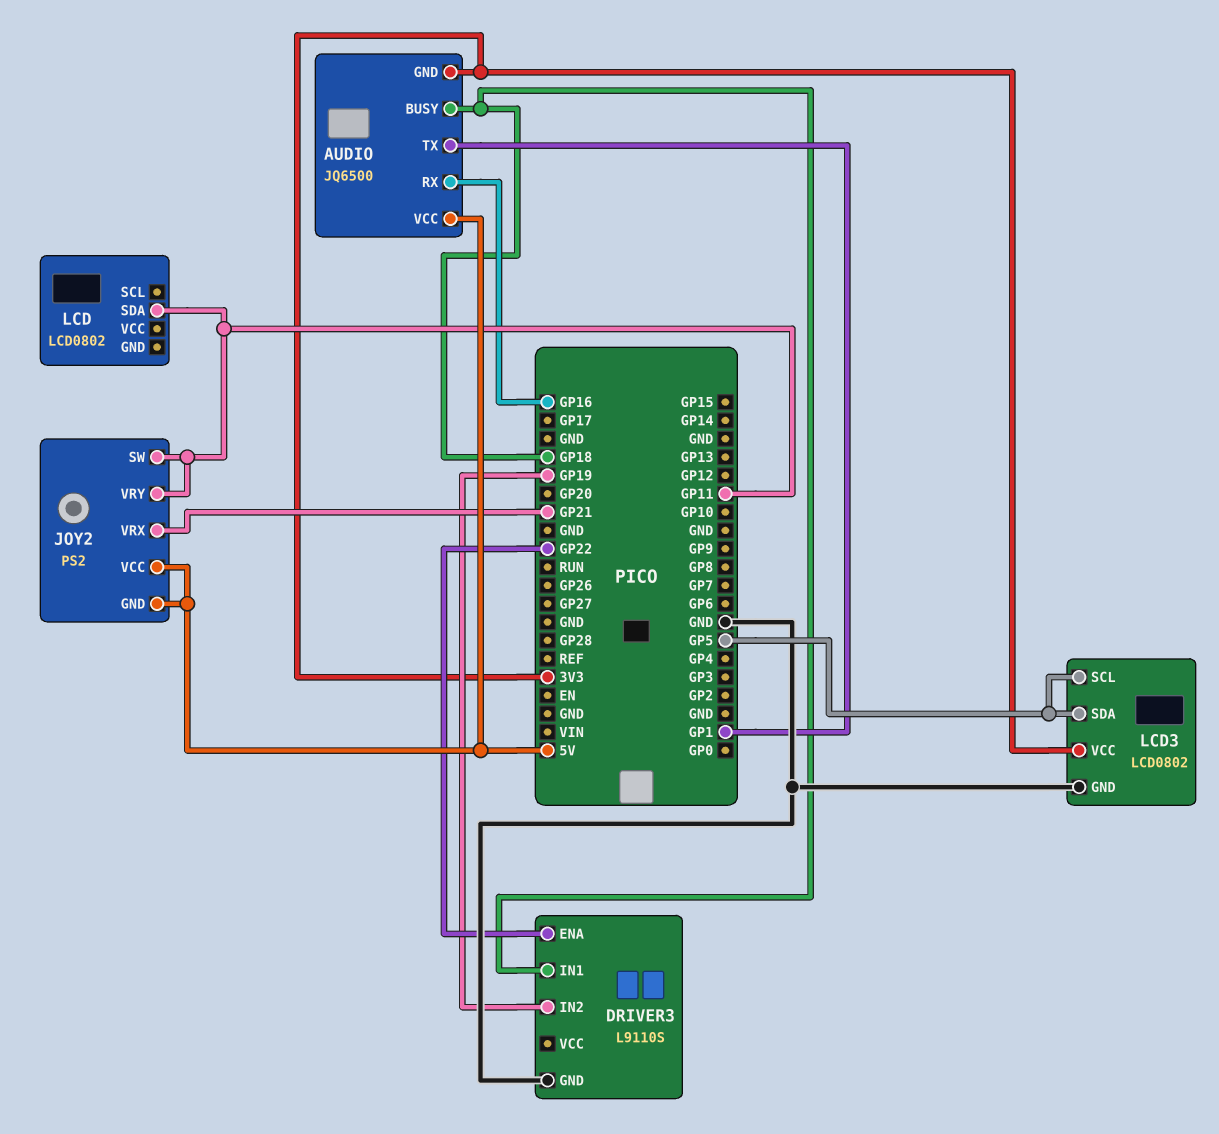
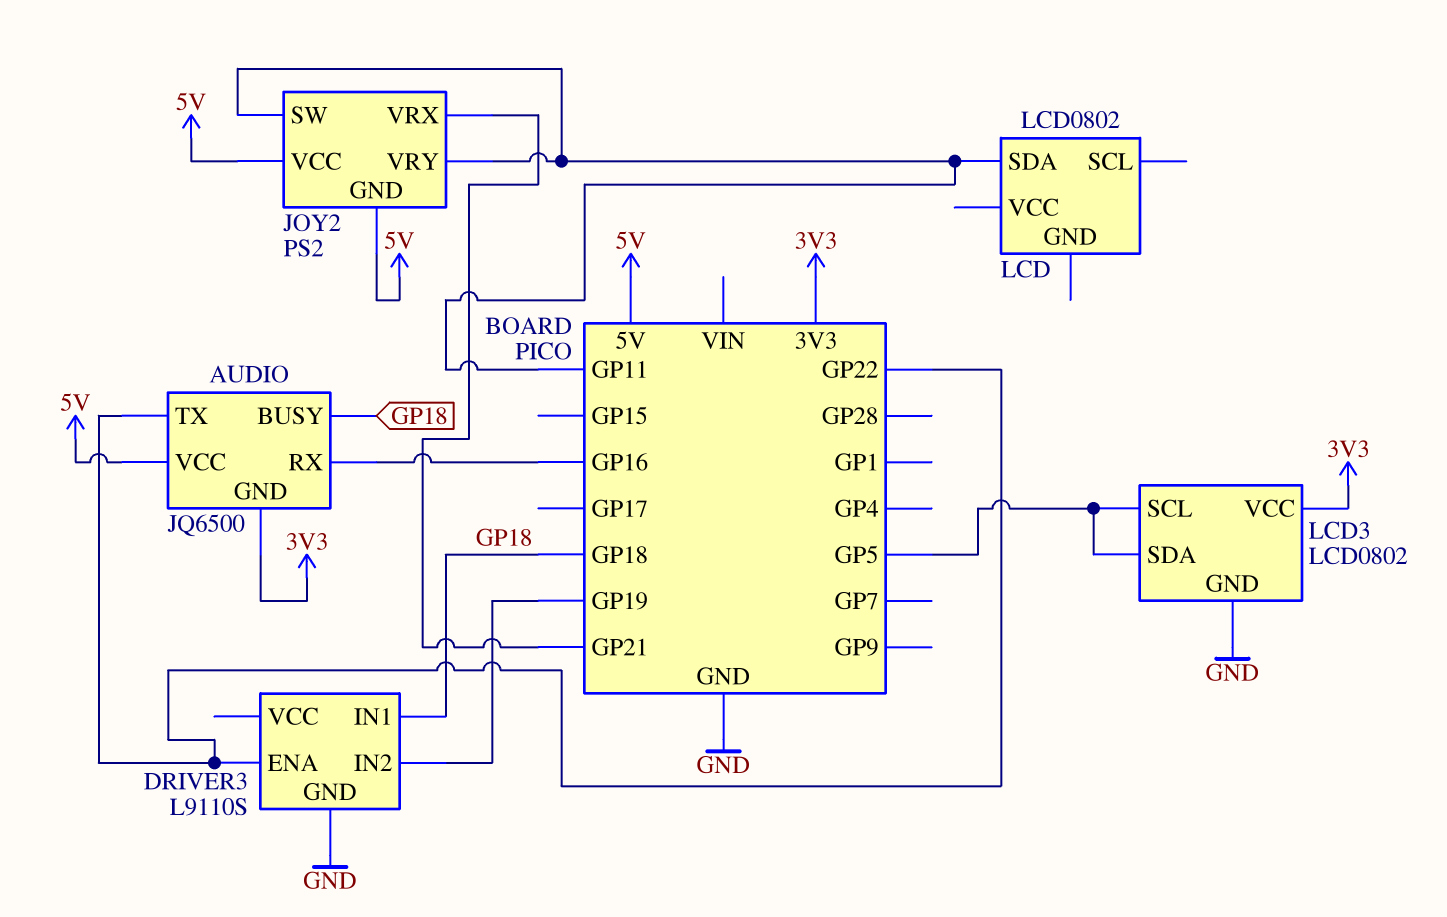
AUDIO pin TX: GP1 -> GP22

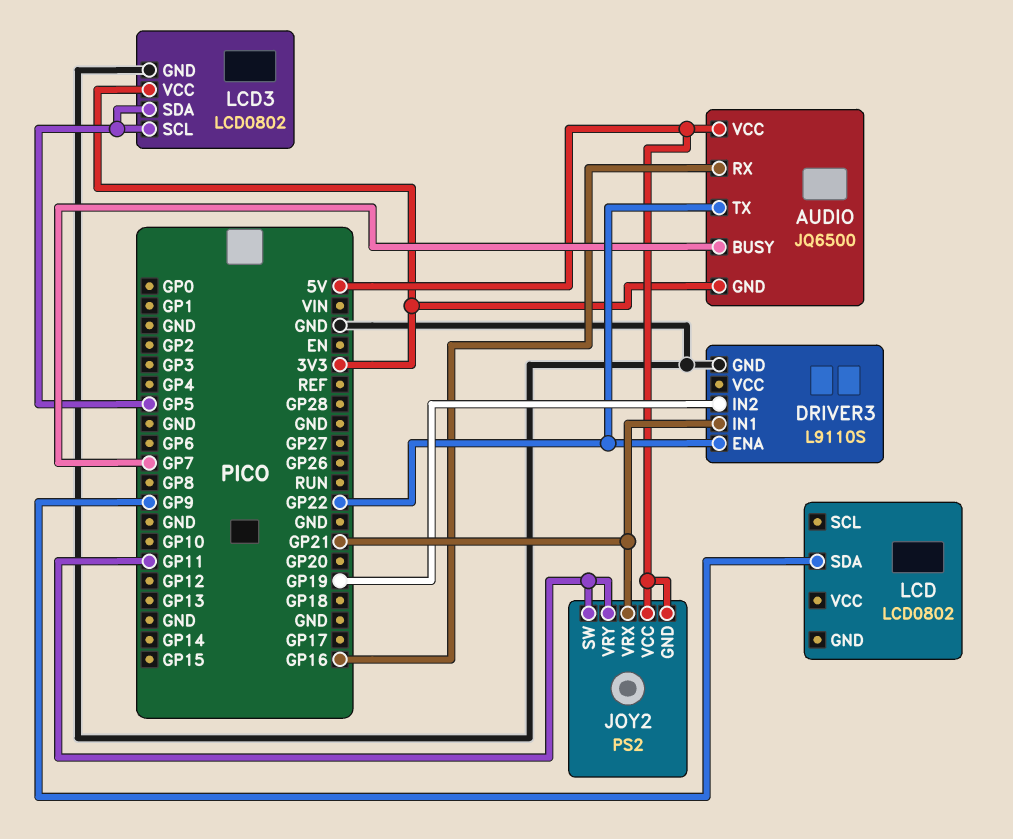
AUDIO pin BUSY: GP18 -> GP7
DRIVER3 pin IN1: GP18 -> GP21
LCD pin SDA: GP11 -> GP9

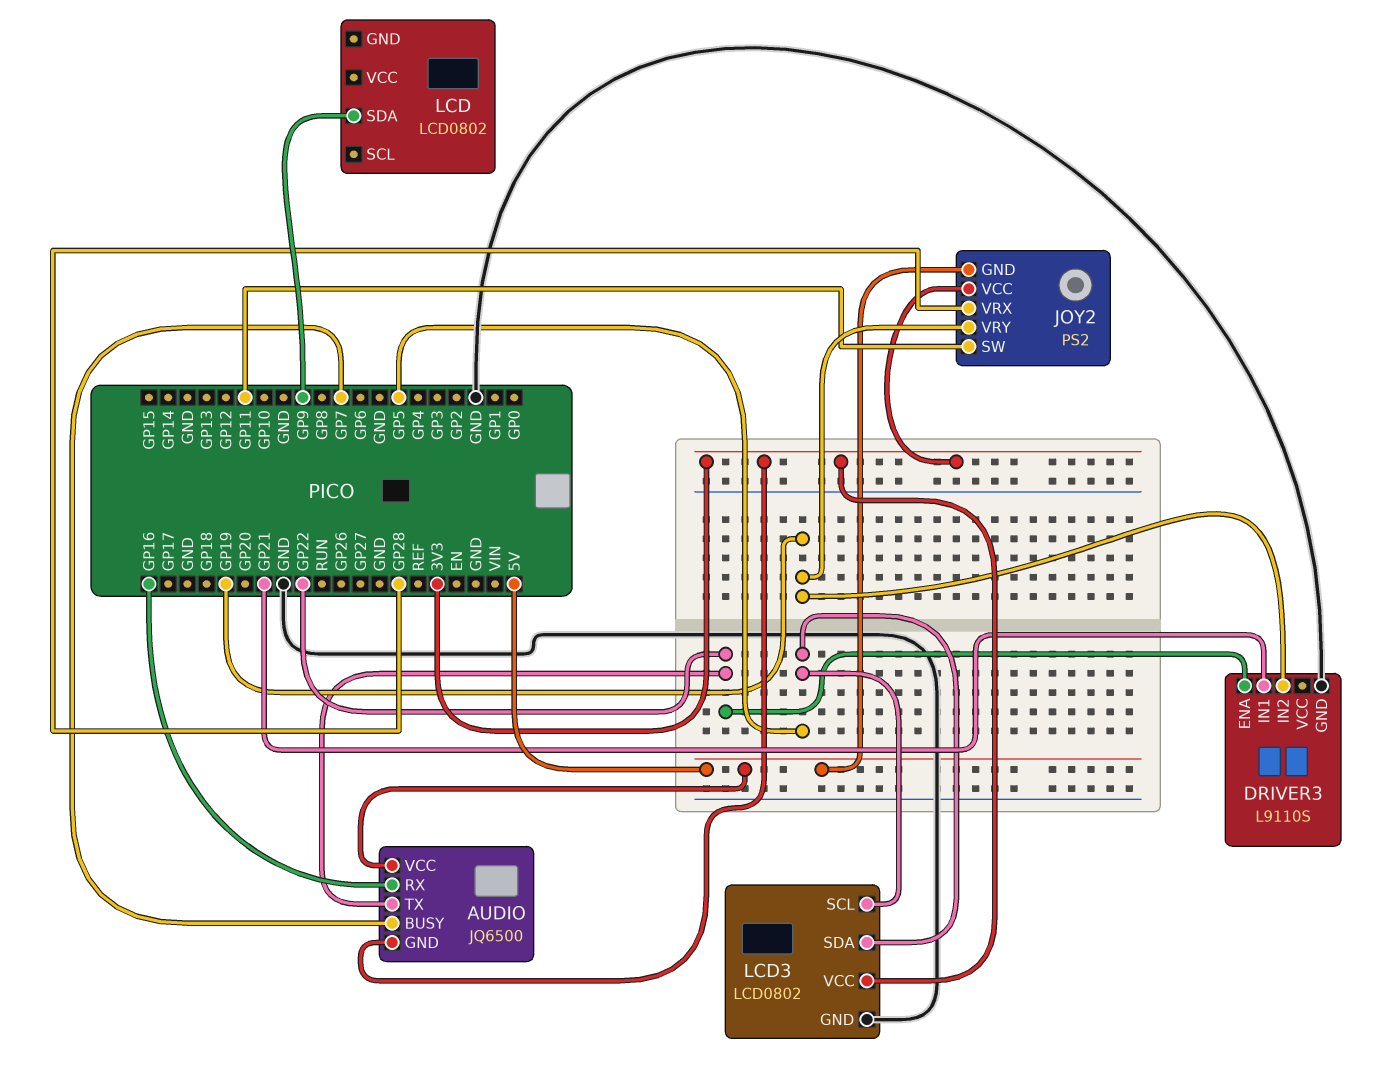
JOY2 pin VCC: 5V -> 3V3
JOY2 pin VRX: GP21 -> GP28
JOY2 pin VRY: GP11 -> GP19

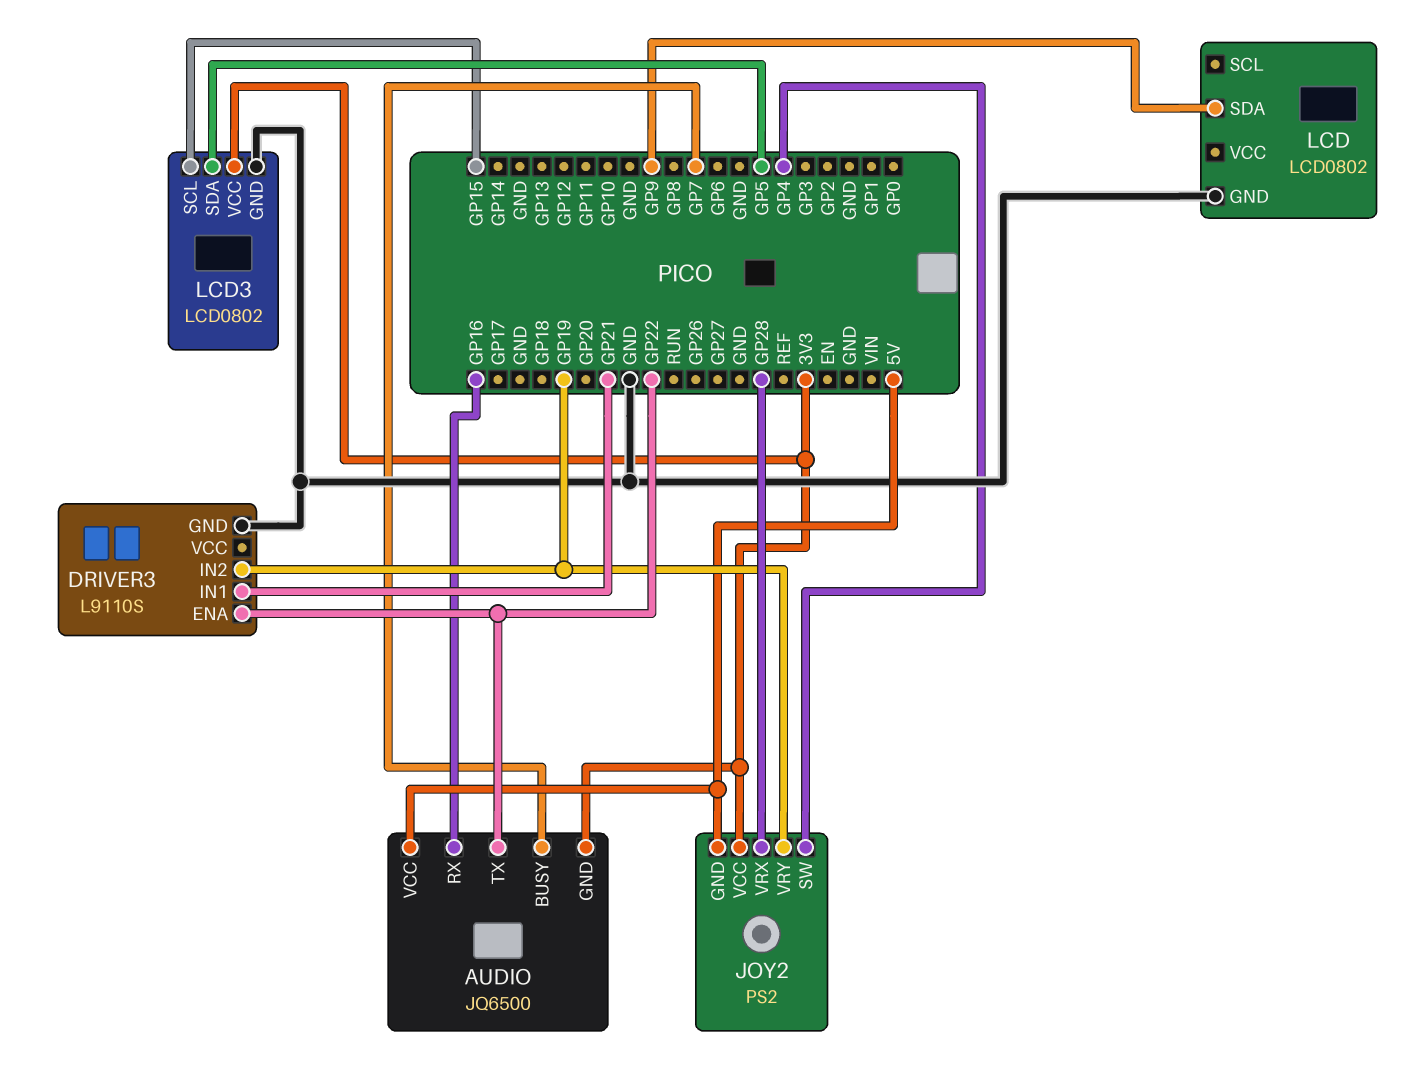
JOY2 pin SW: GP11 -> GP4
LCD pin GND: none -> GND
LCD3 pin SCL: GP5 -> GP15

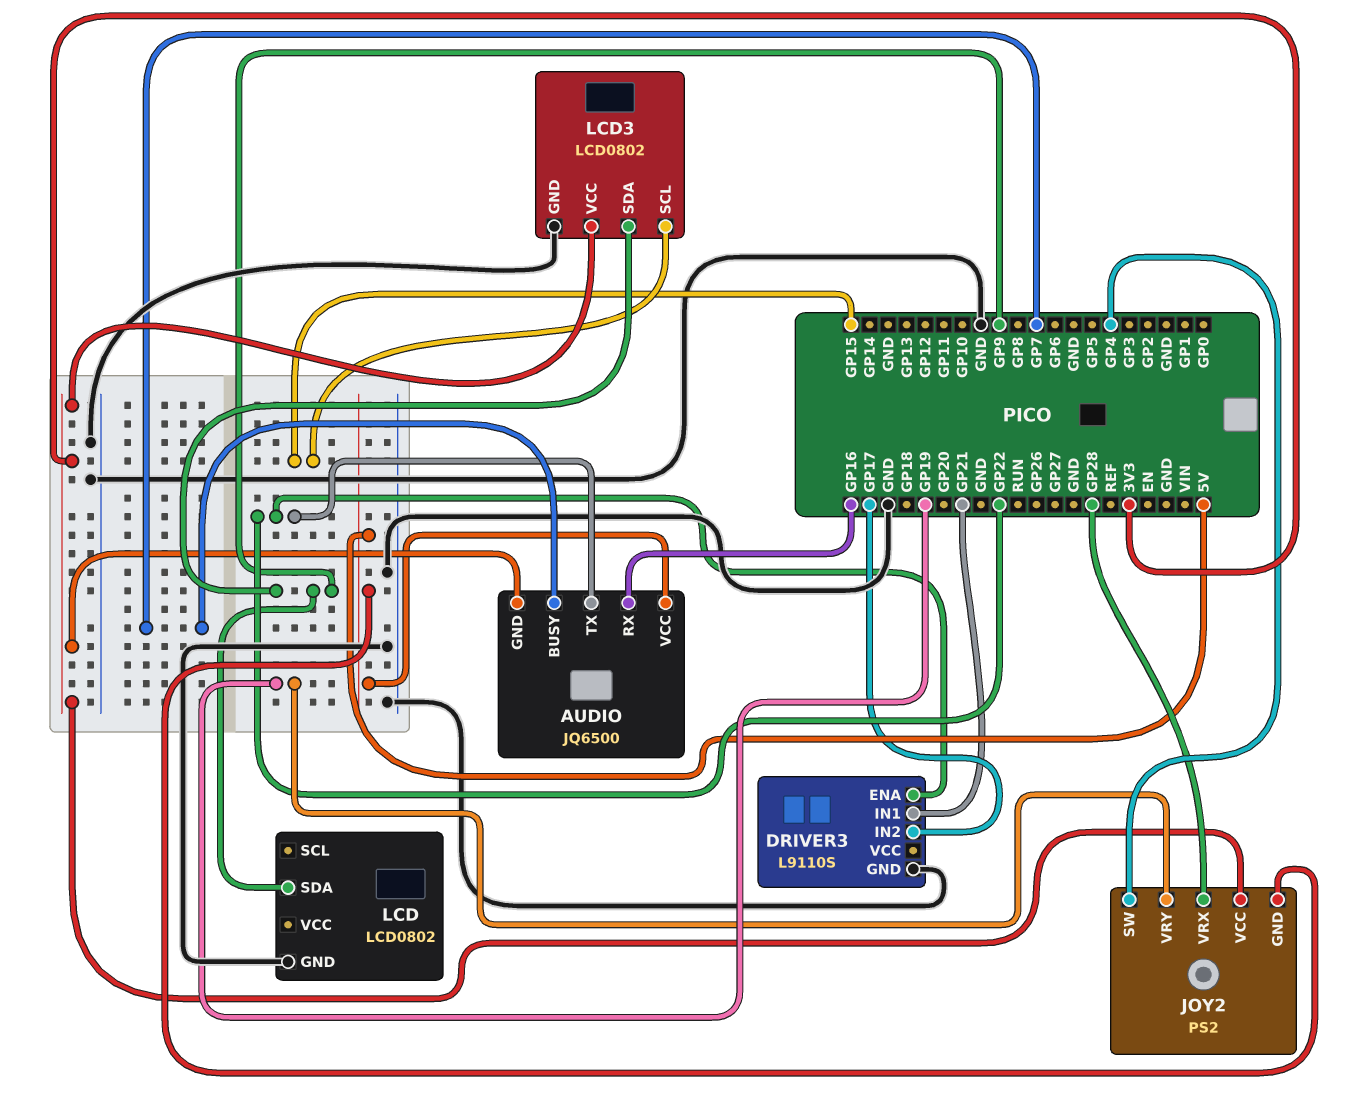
DRIVER3 pin IN2: GP19 -> GP17
LCD3 pin SDA: GP5 -> GP9

